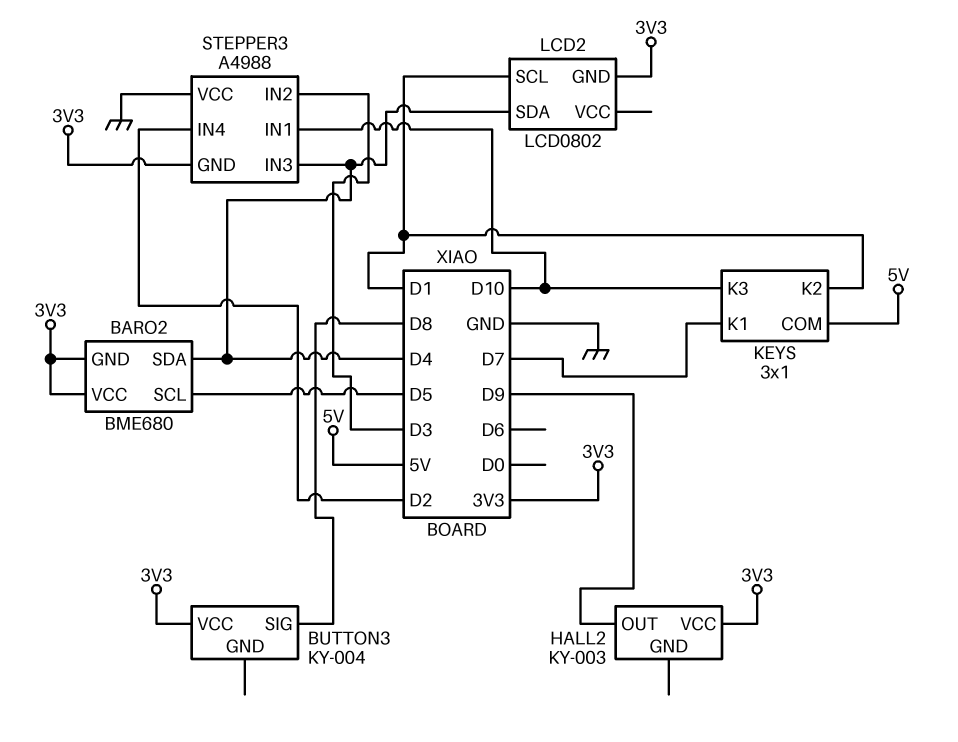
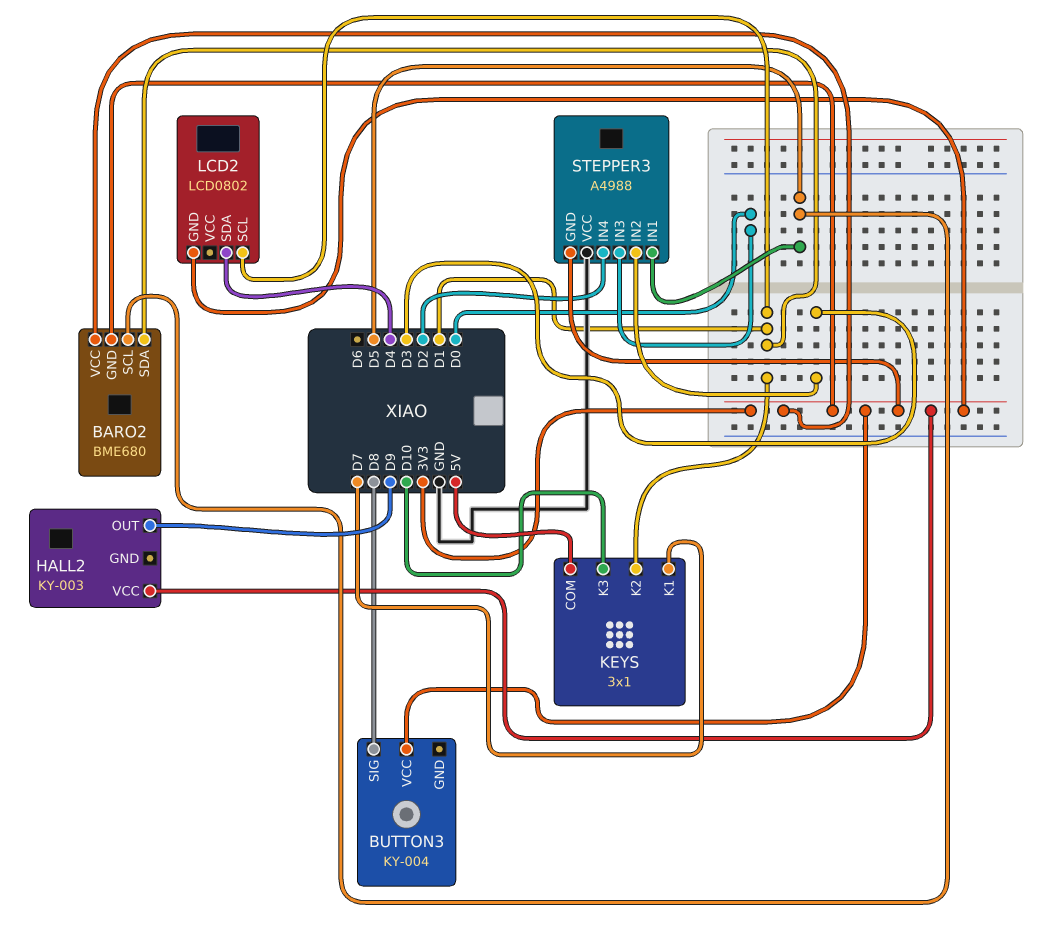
BARO2 pin SDA: D4 -> D1
STEPPER3 pin IN1: D10 -> D5
STEPPER3 pin IN3: D4 -> D0

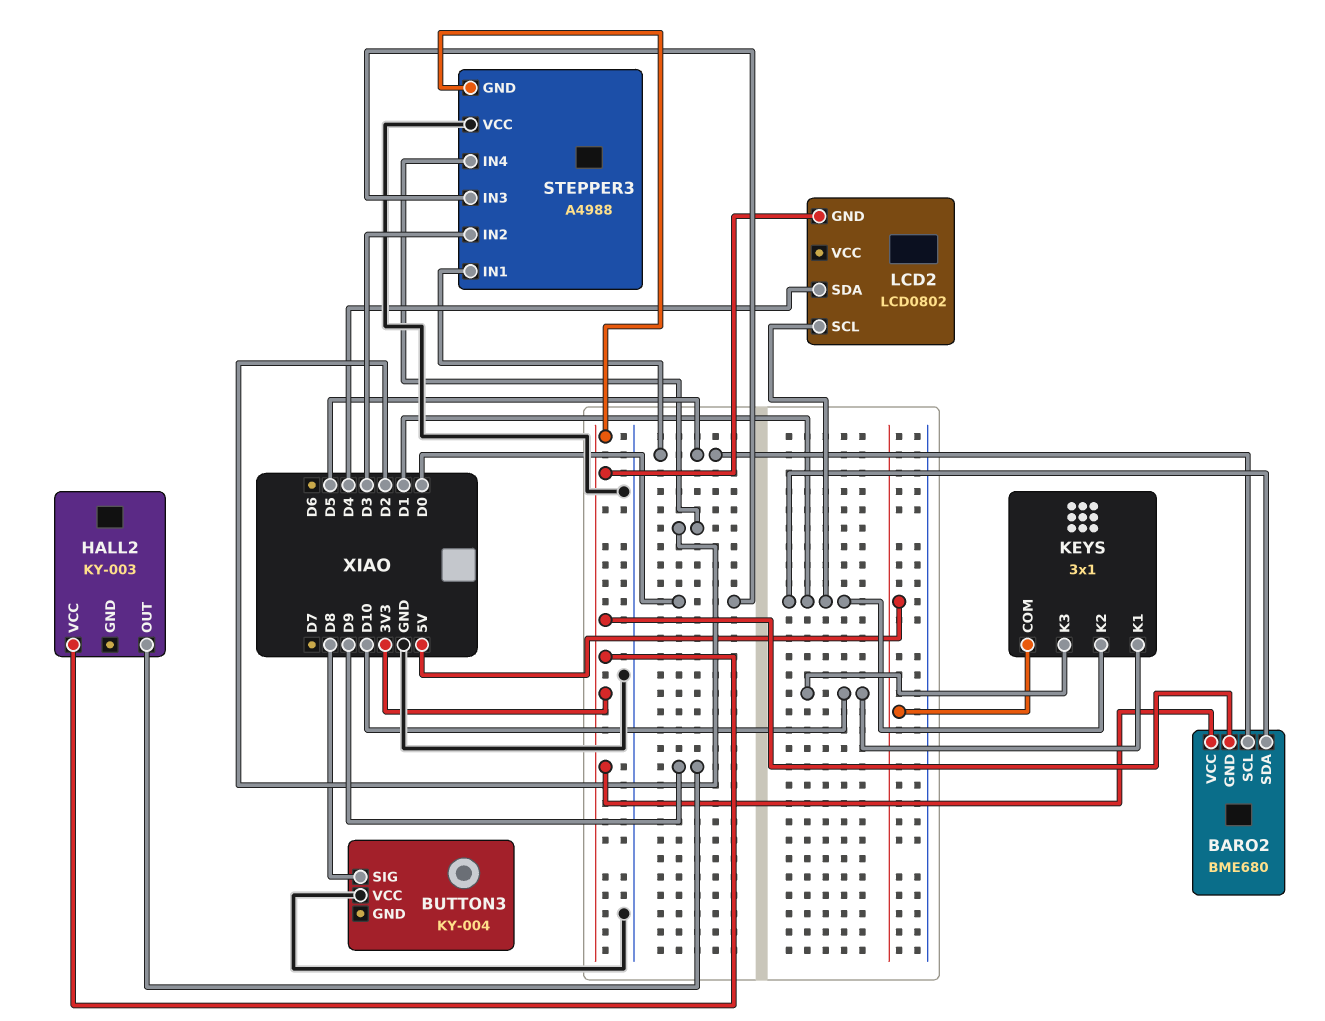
BUTTON3 pin VCC: 3V3 -> GND
KEYS pin K1: D7 -> D10

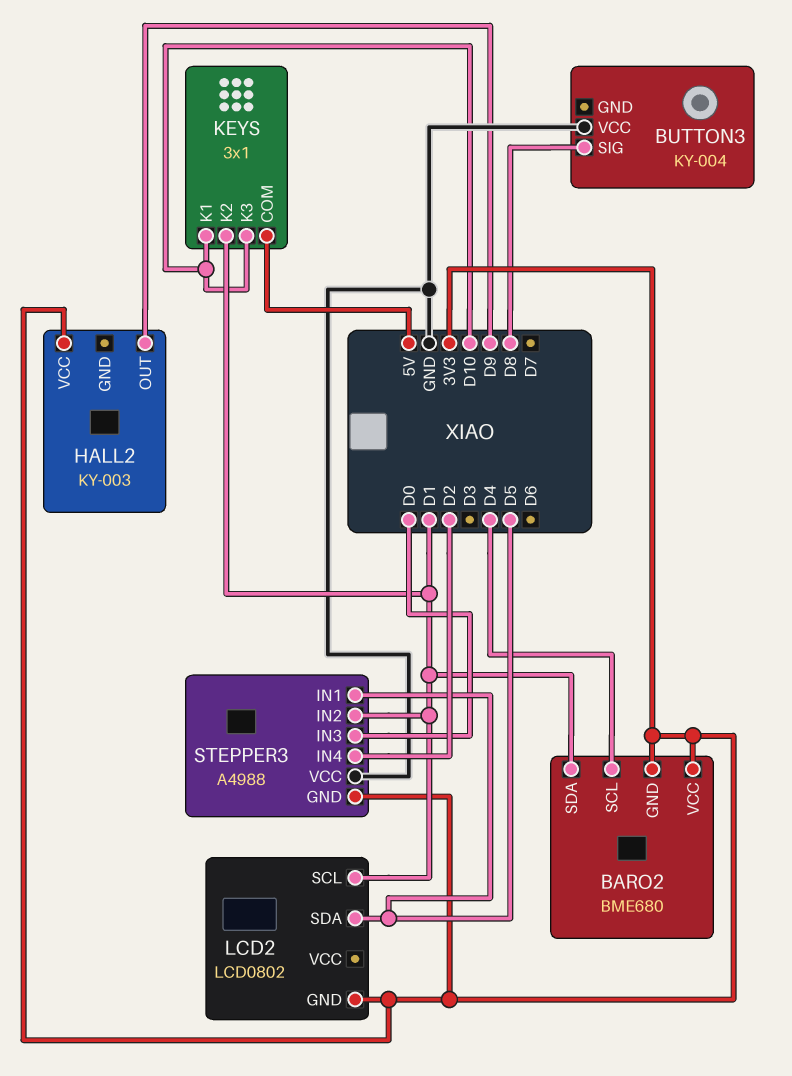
BARO2 pin SCL: D5 -> D4
LCD2 pin SDA: D4 -> D5
STEPPER3 pin IN2: D3 -> D1

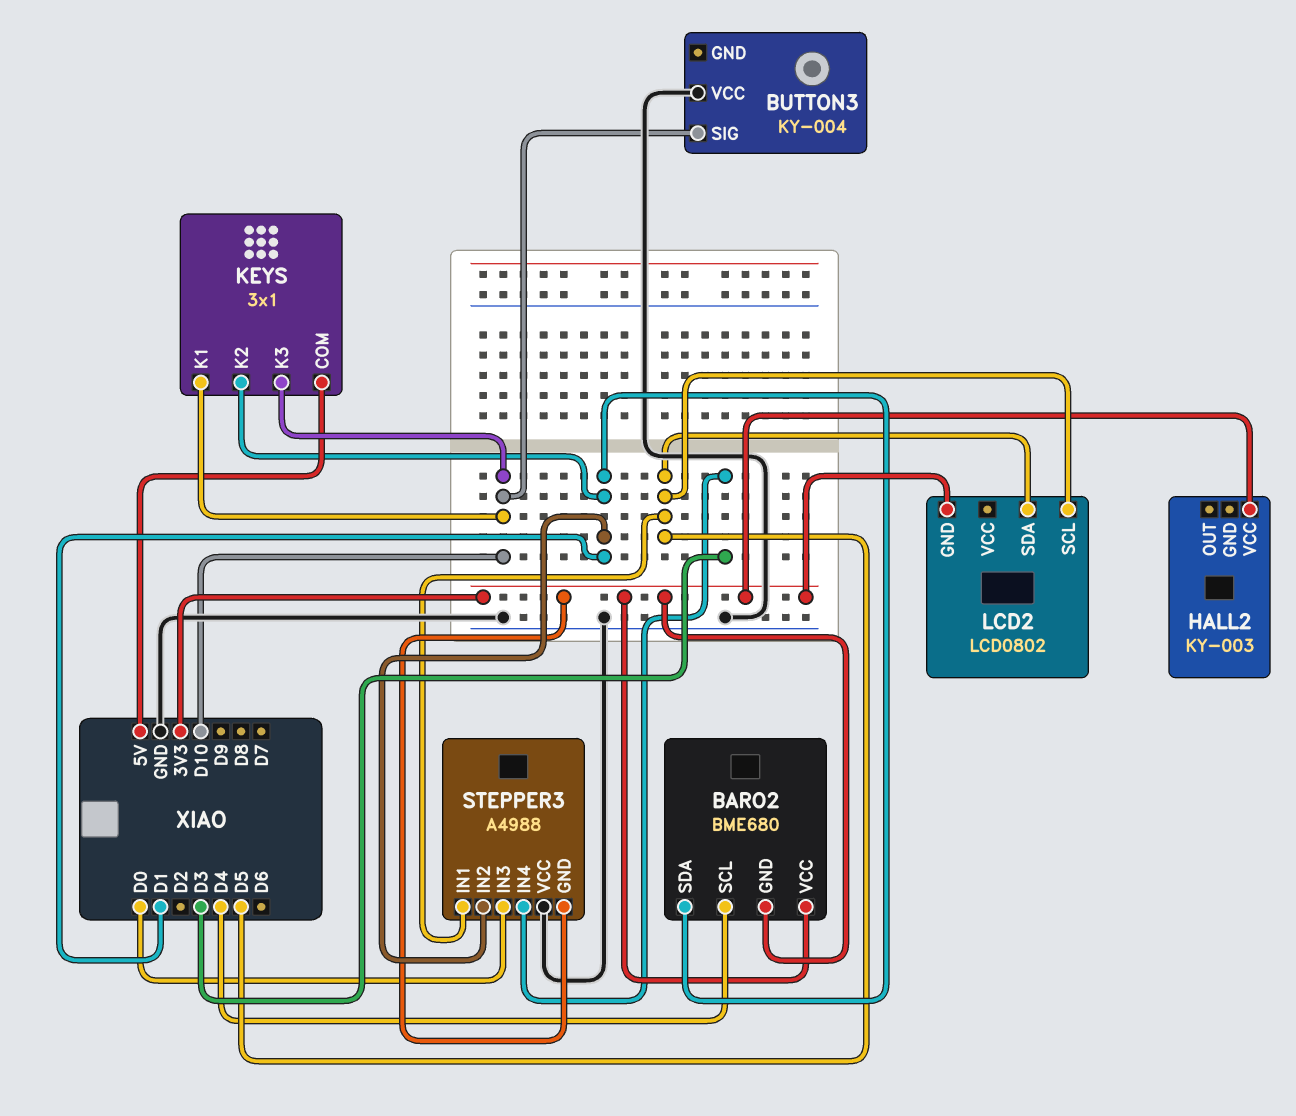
BUTTON3 pin SIG: D8 -> D10
HALL2 pin OUT: D9 -> none
LCD2 pin SCL: D1 -> D5
STEPPER3 pin IN4: D2 -> D3

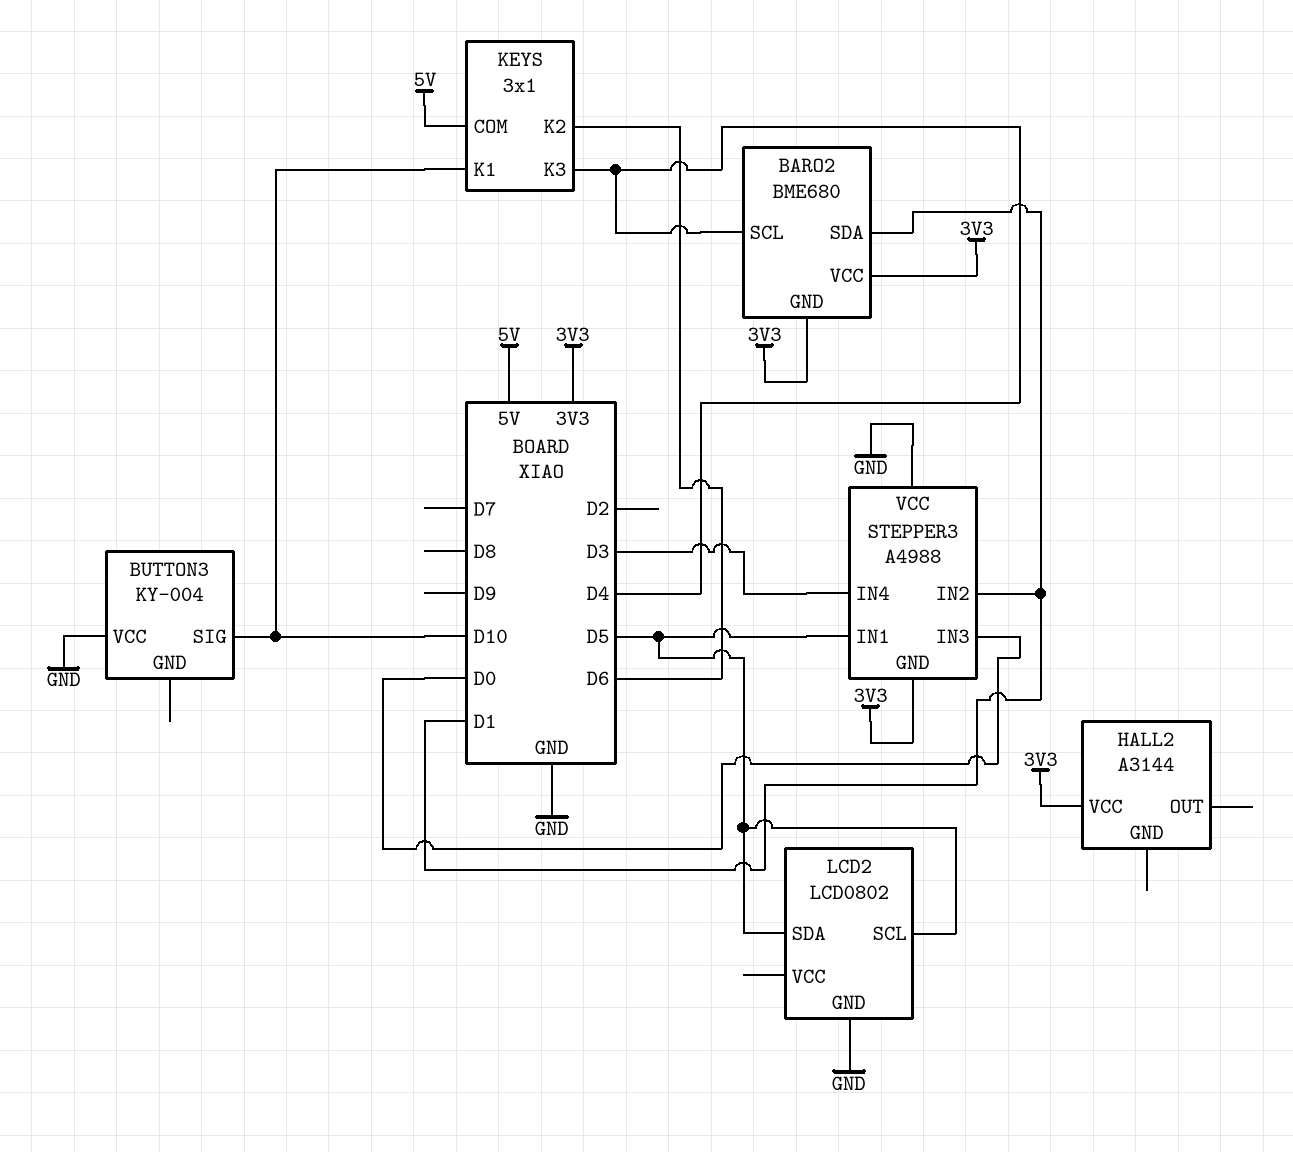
HALL2: KY-003 -> A3144
KEYS pin K2: D1 -> D6
KEYS pin K3: D10 -> D4
LCD2 pin GND: 3V3 -> GND

